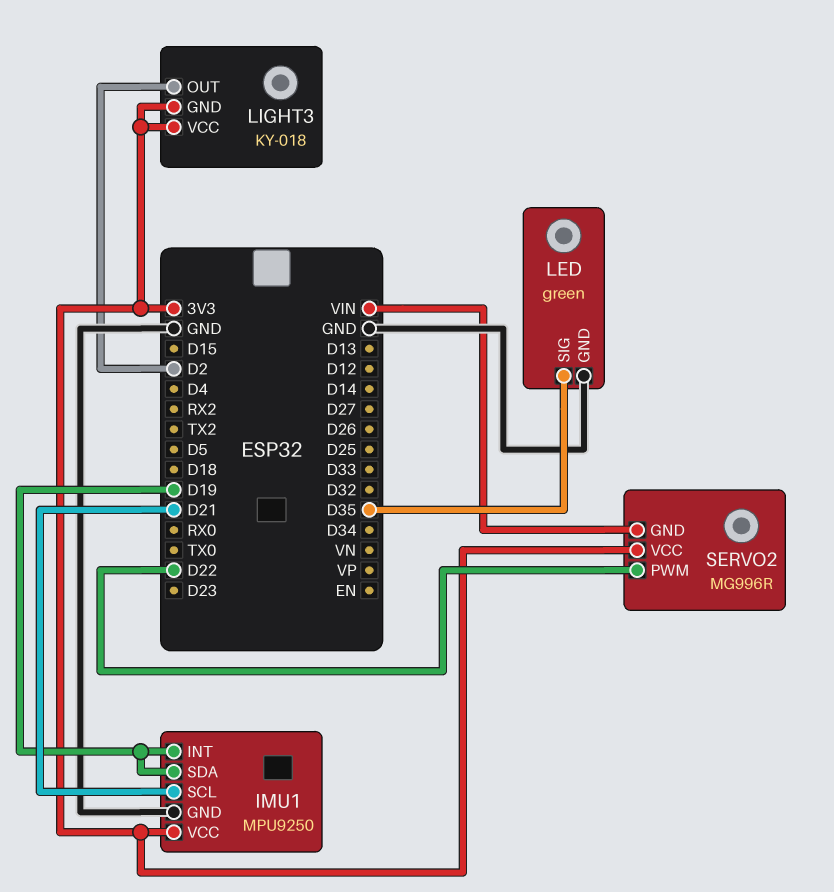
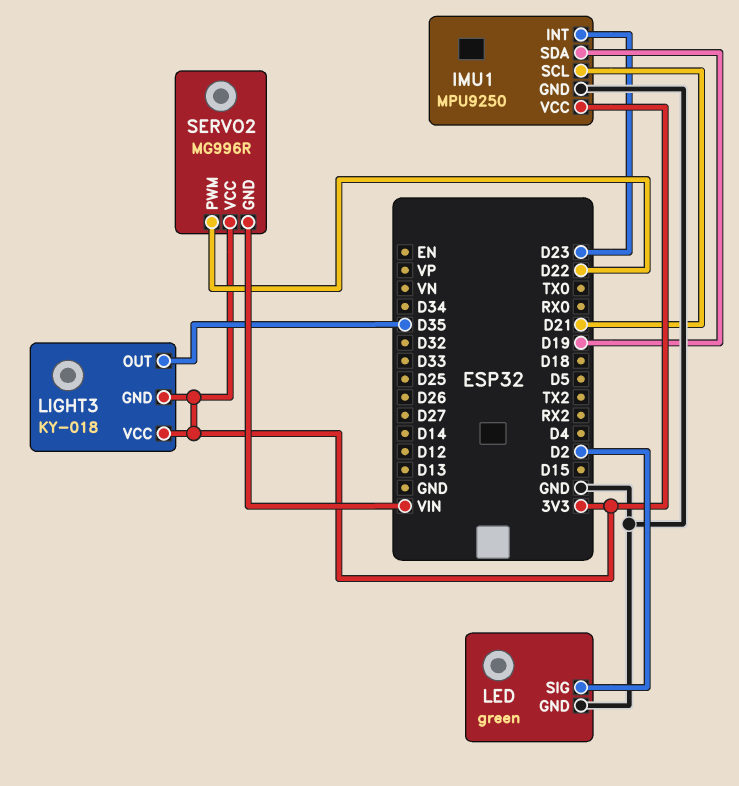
IMU1 pin INT: D19 -> D23
LED pin SIG: D35 -> D2
LIGHT3 pin OUT: D2 -> D35

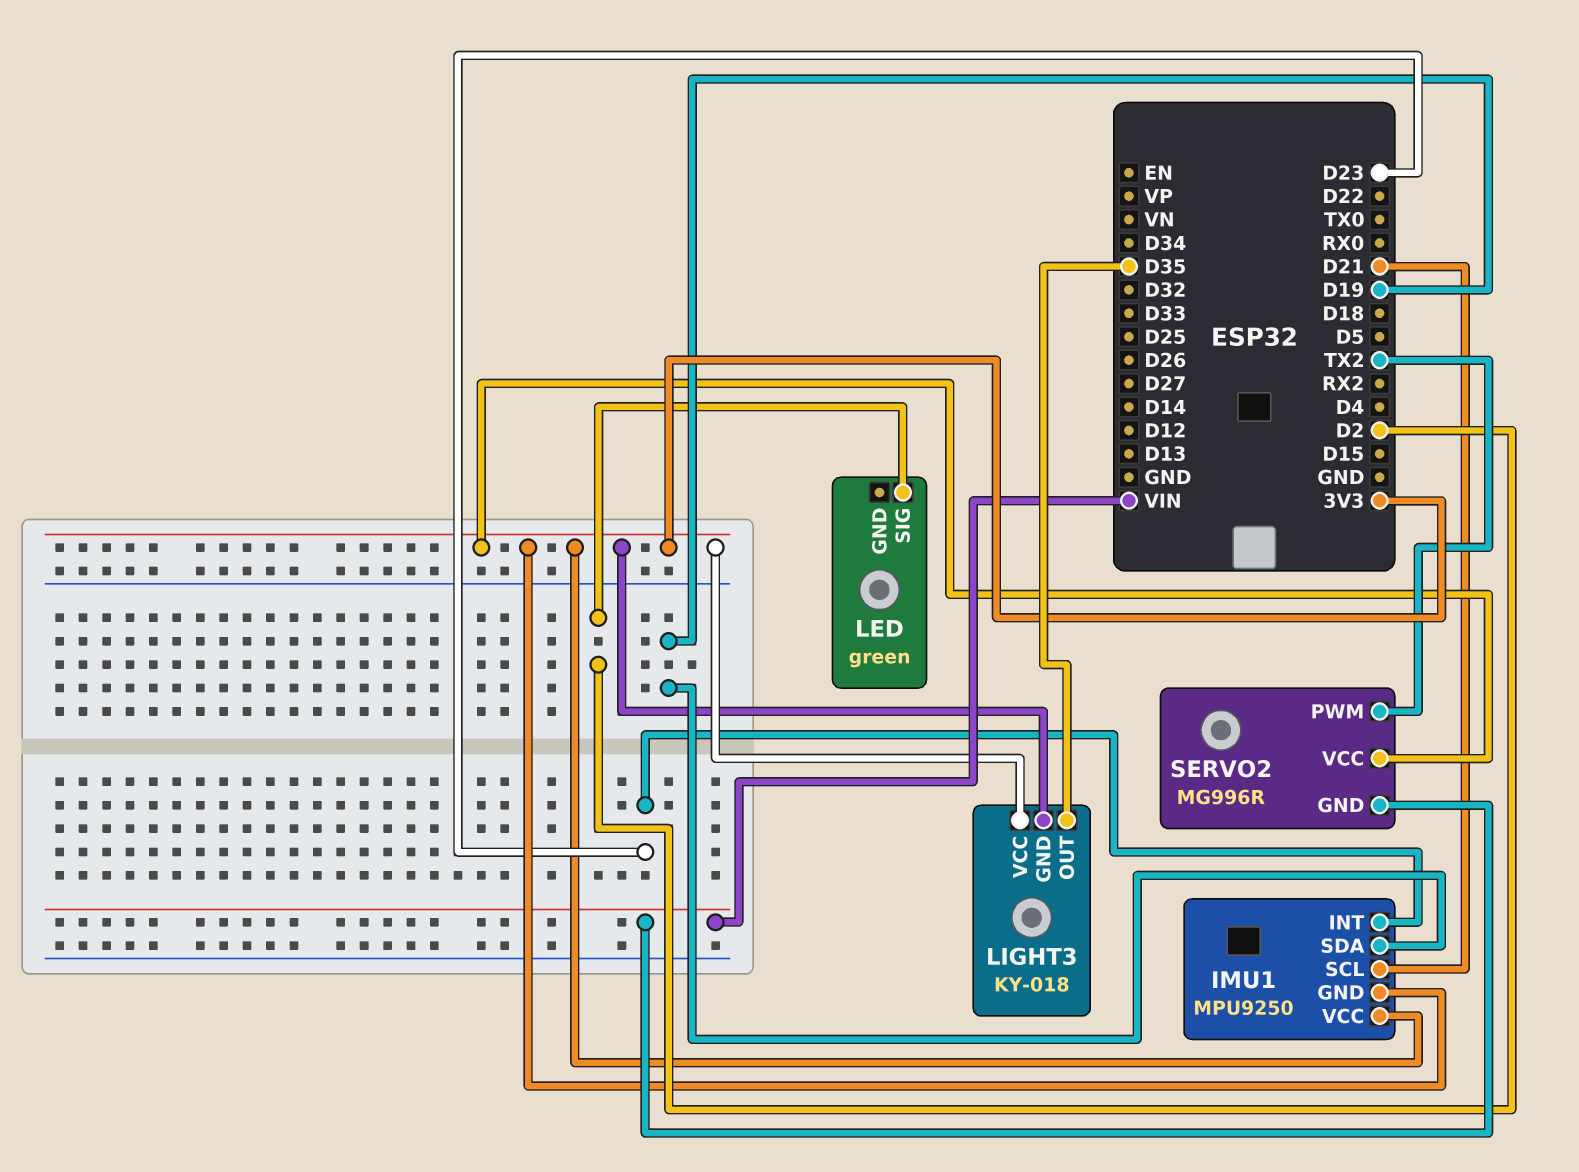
IMU1 pin GND: GND -> 3V3
LED pin GND: GND -> none
SERVO2 pin PWM: D22 -> TX2

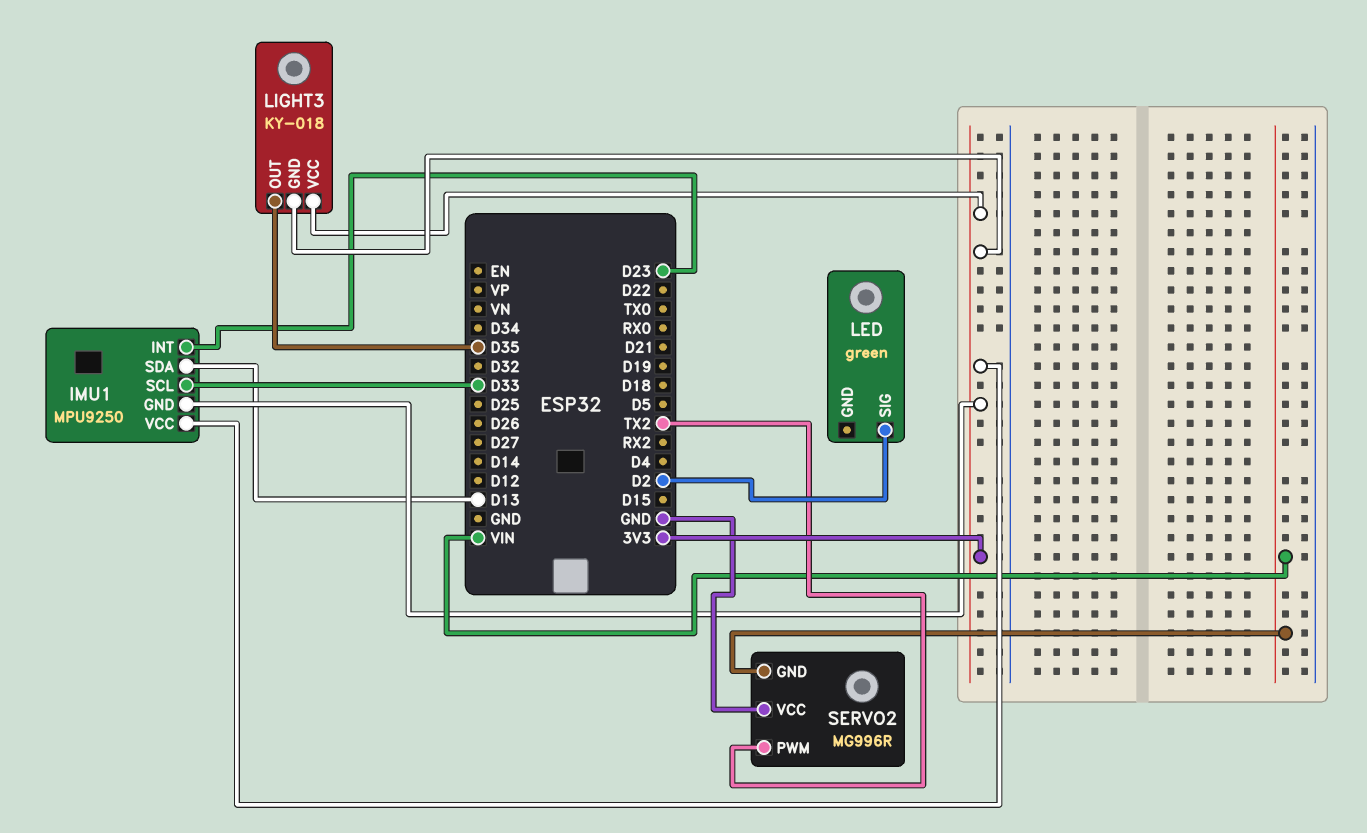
IMU1 pin SCL: D21 -> D33
IMU1 pin SDA: D19 -> D13
SERVO2 pin VCC: 3V3 -> GND

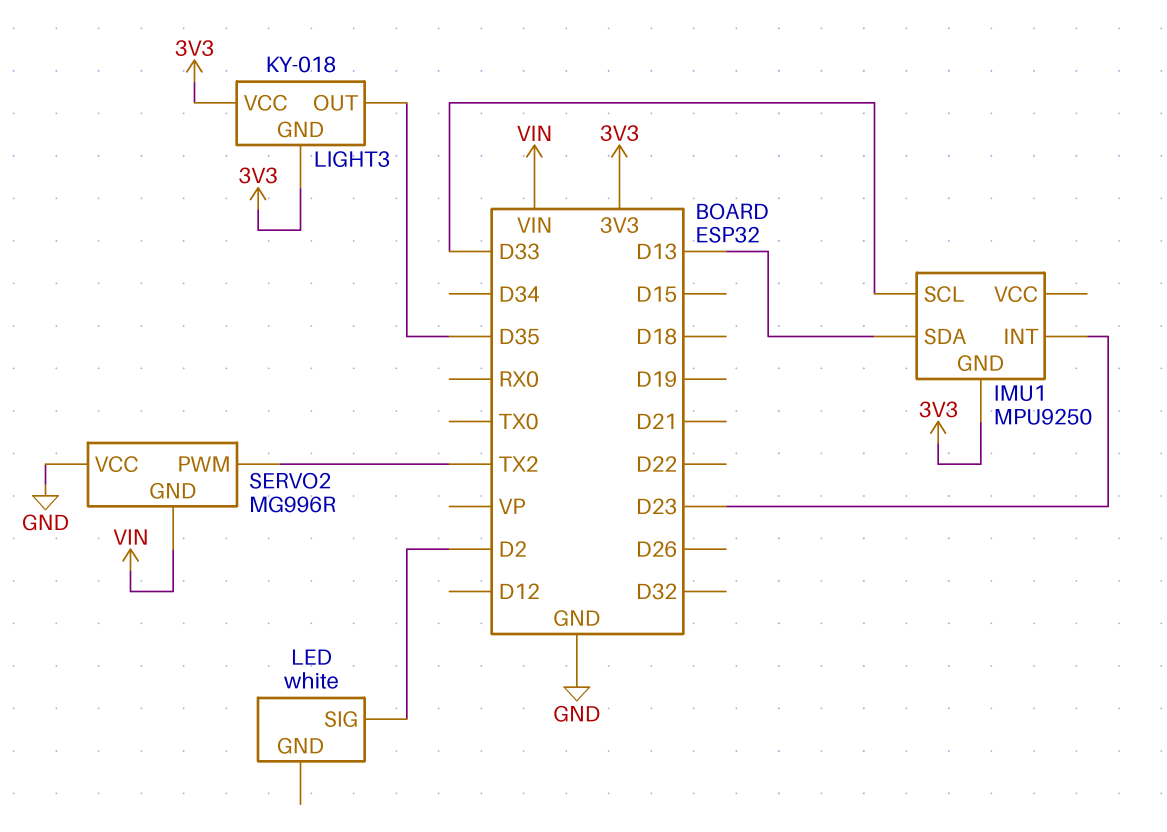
IMU1 pin VCC: 3V3 -> none
LED: green -> white

